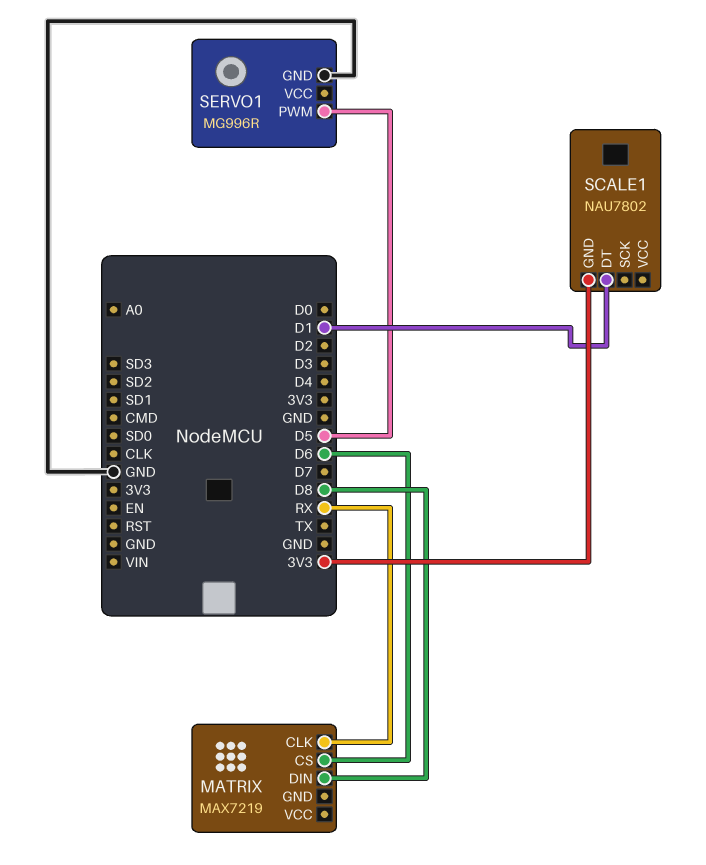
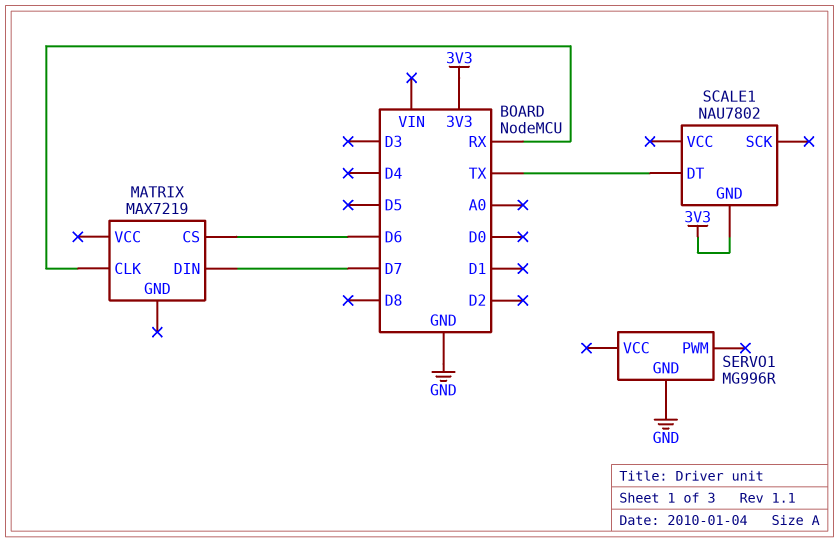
MATRIX pin DIN: D8 -> D7
SCALE1 pin DT: D1 -> TX
SERVO1 pin PWM: D5 -> none

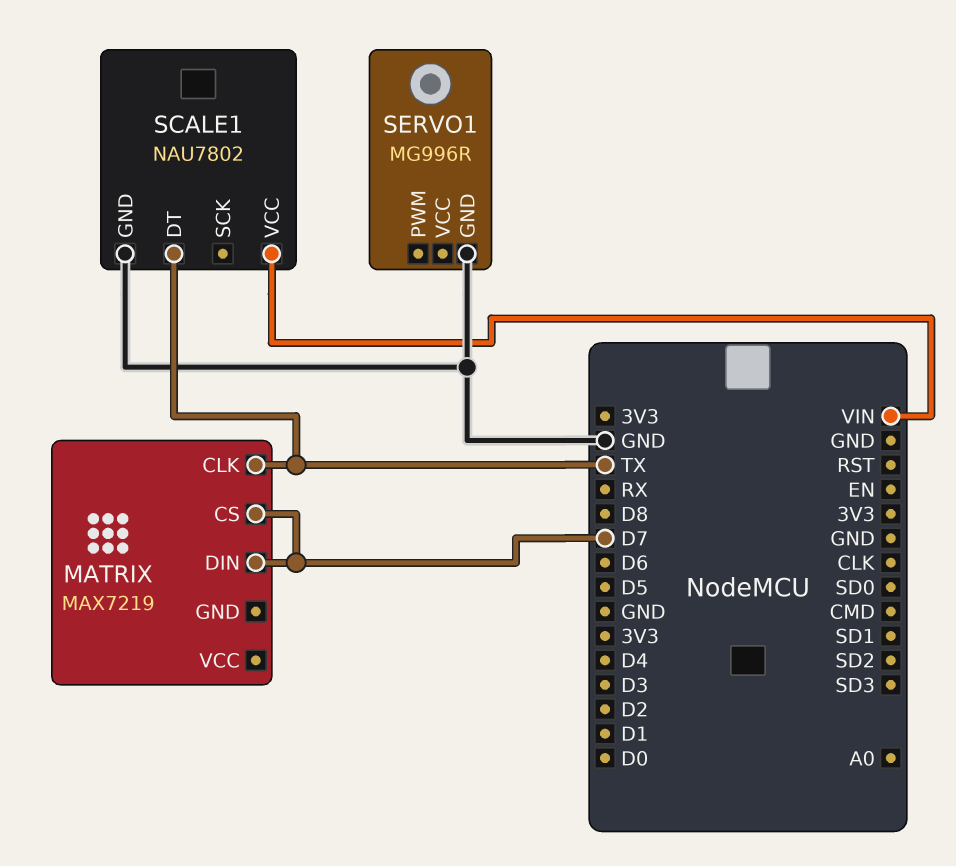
MATRIX pin CLK: RX -> TX
MATRIX pin CS: D6 -> D7
SCALE1 pin GND: 3V3 -> GND
SCALE1 pin VCC: none -> VIN

